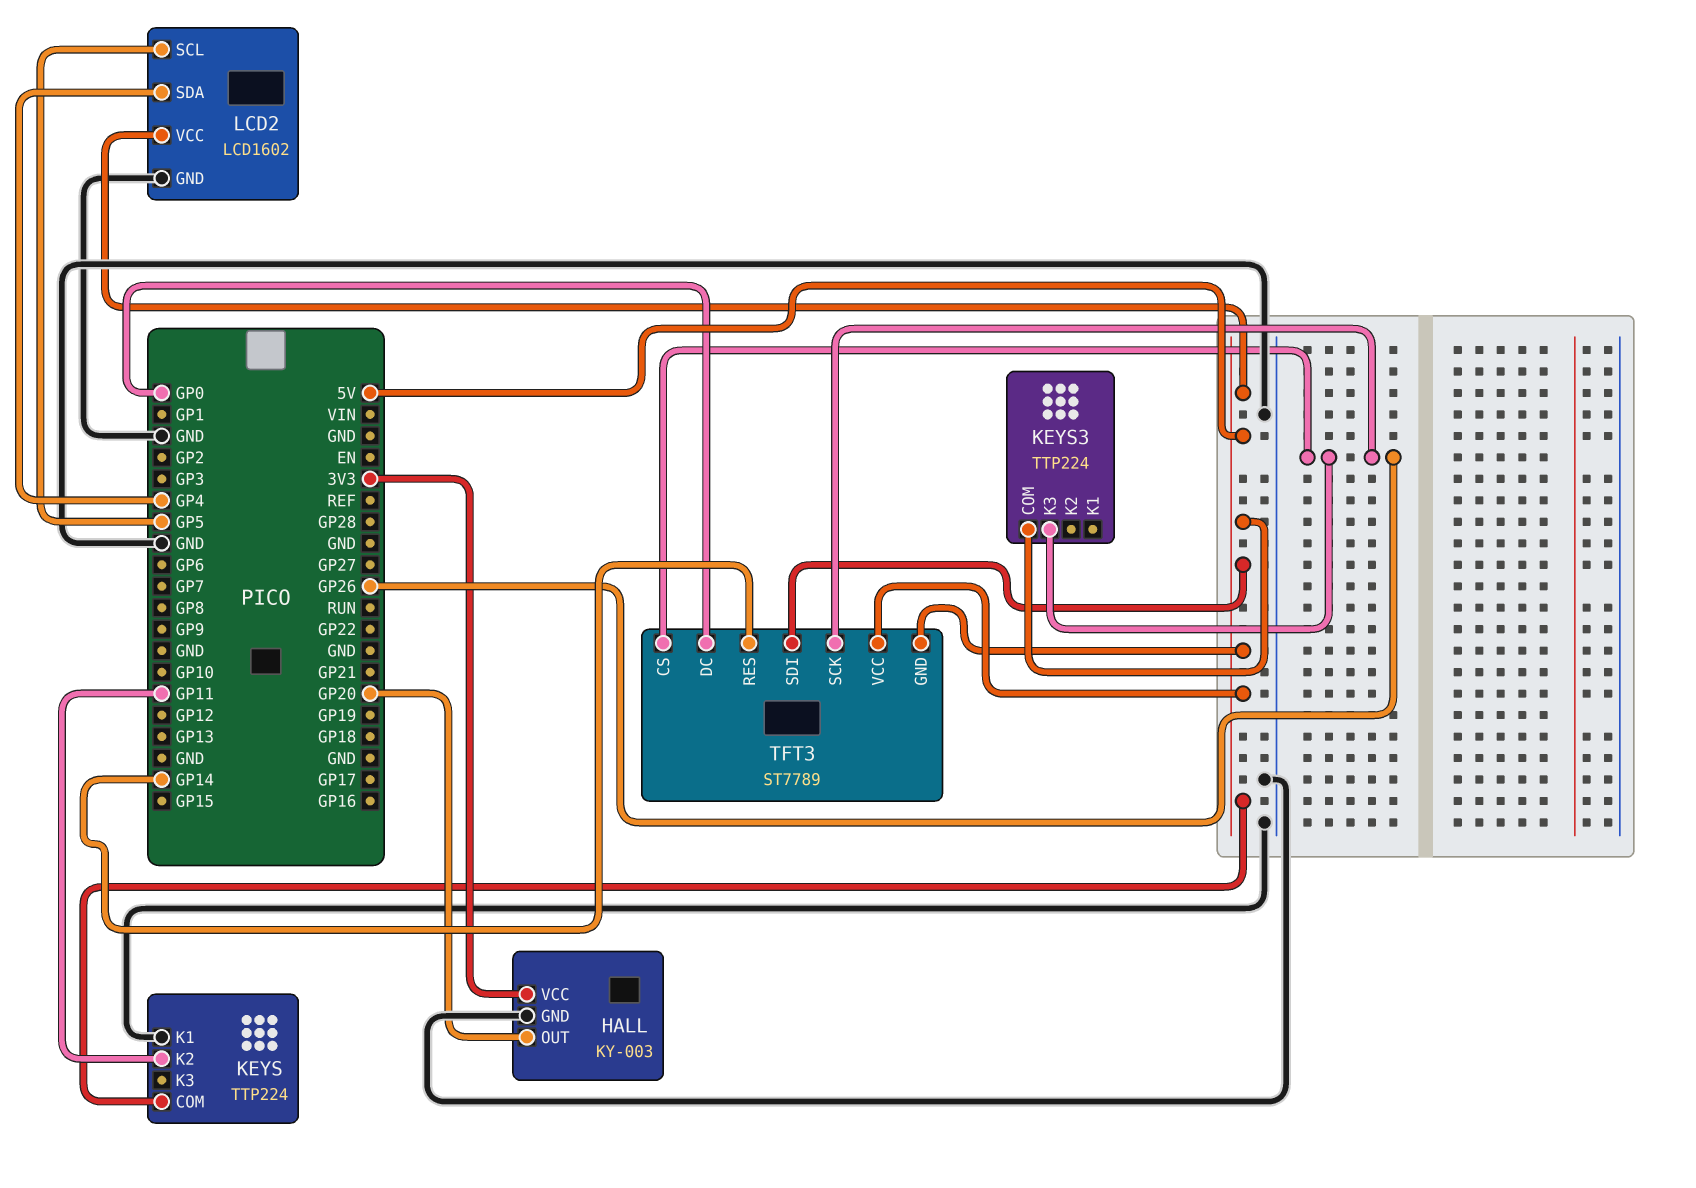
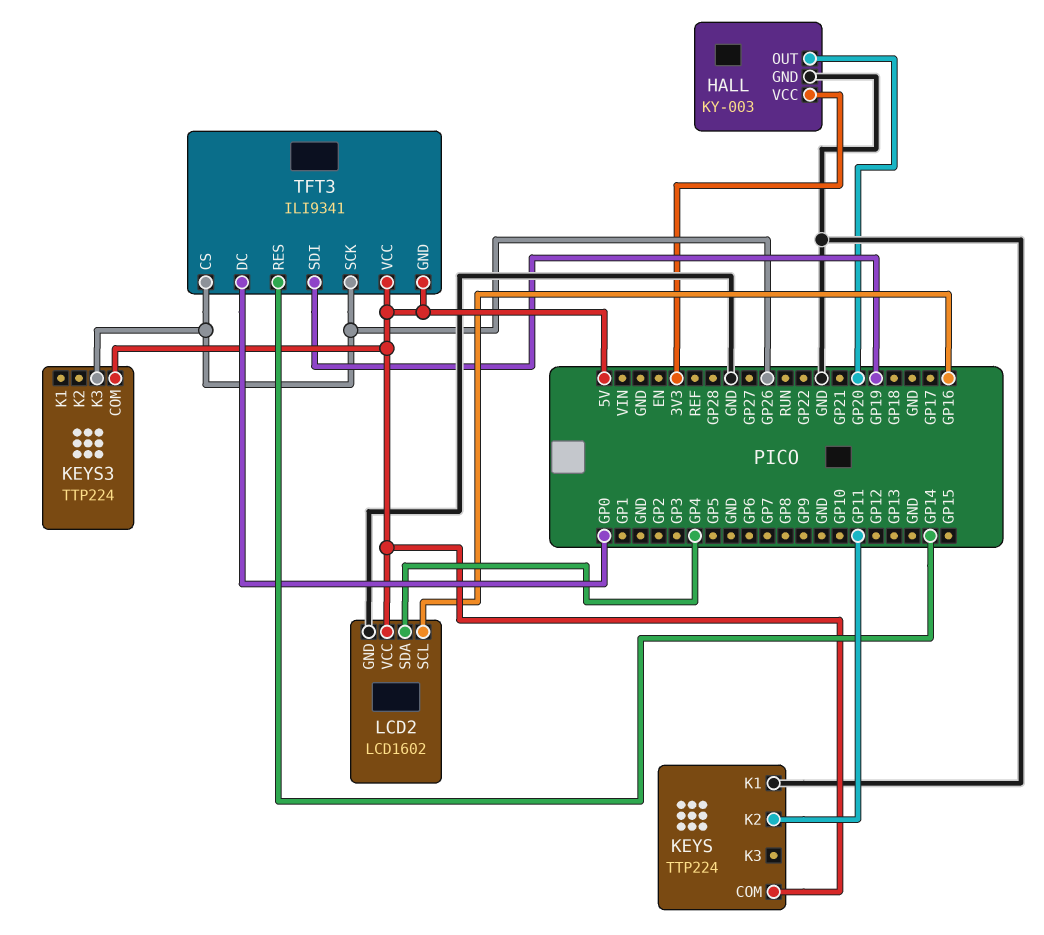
LCD2 pin SCL: GP5 -> GP16
TFT3: ST7789 -> ILI9341
TFT3 pin SDI: 5V -> GP19

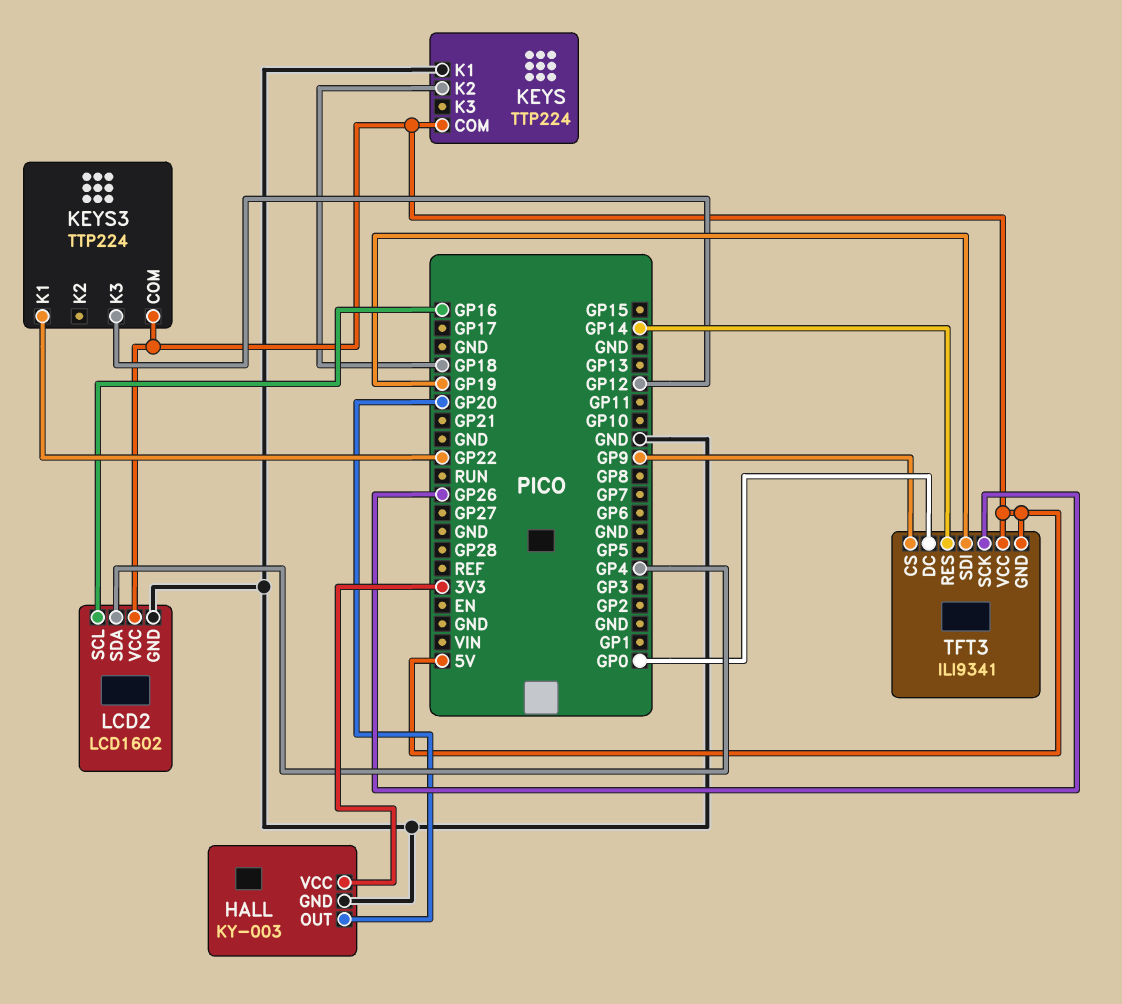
KEYS pin K2: GP11 -> GP18
KEYS3 pin K1: none -> GP22
KEYS3 pin K3: GP26 -> GP12
TFT3 pin CS: GP26 -> GP9

